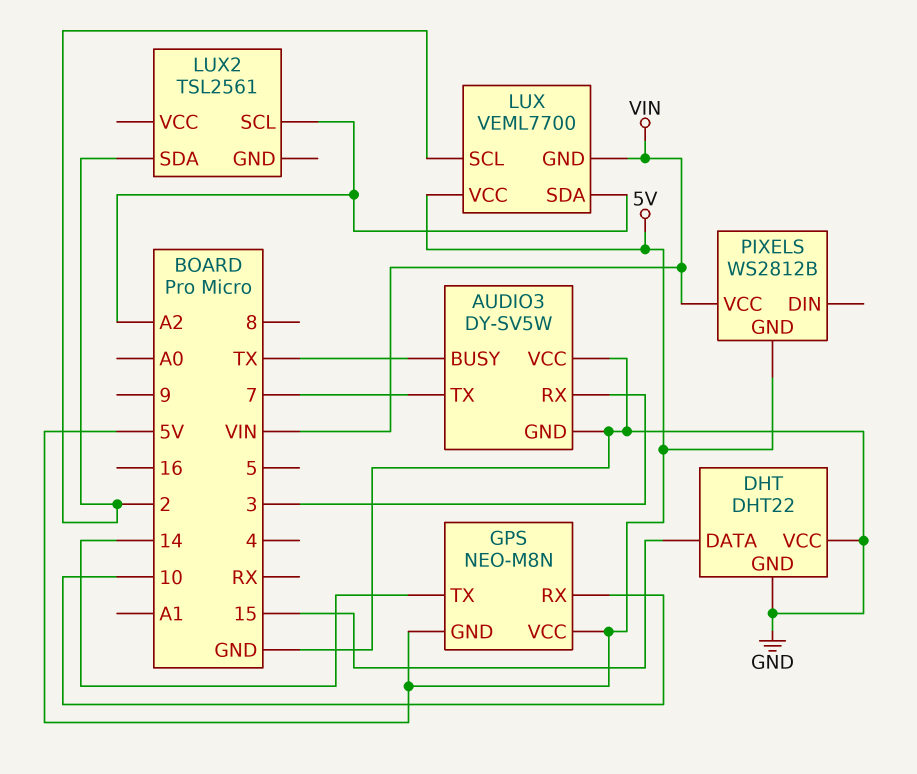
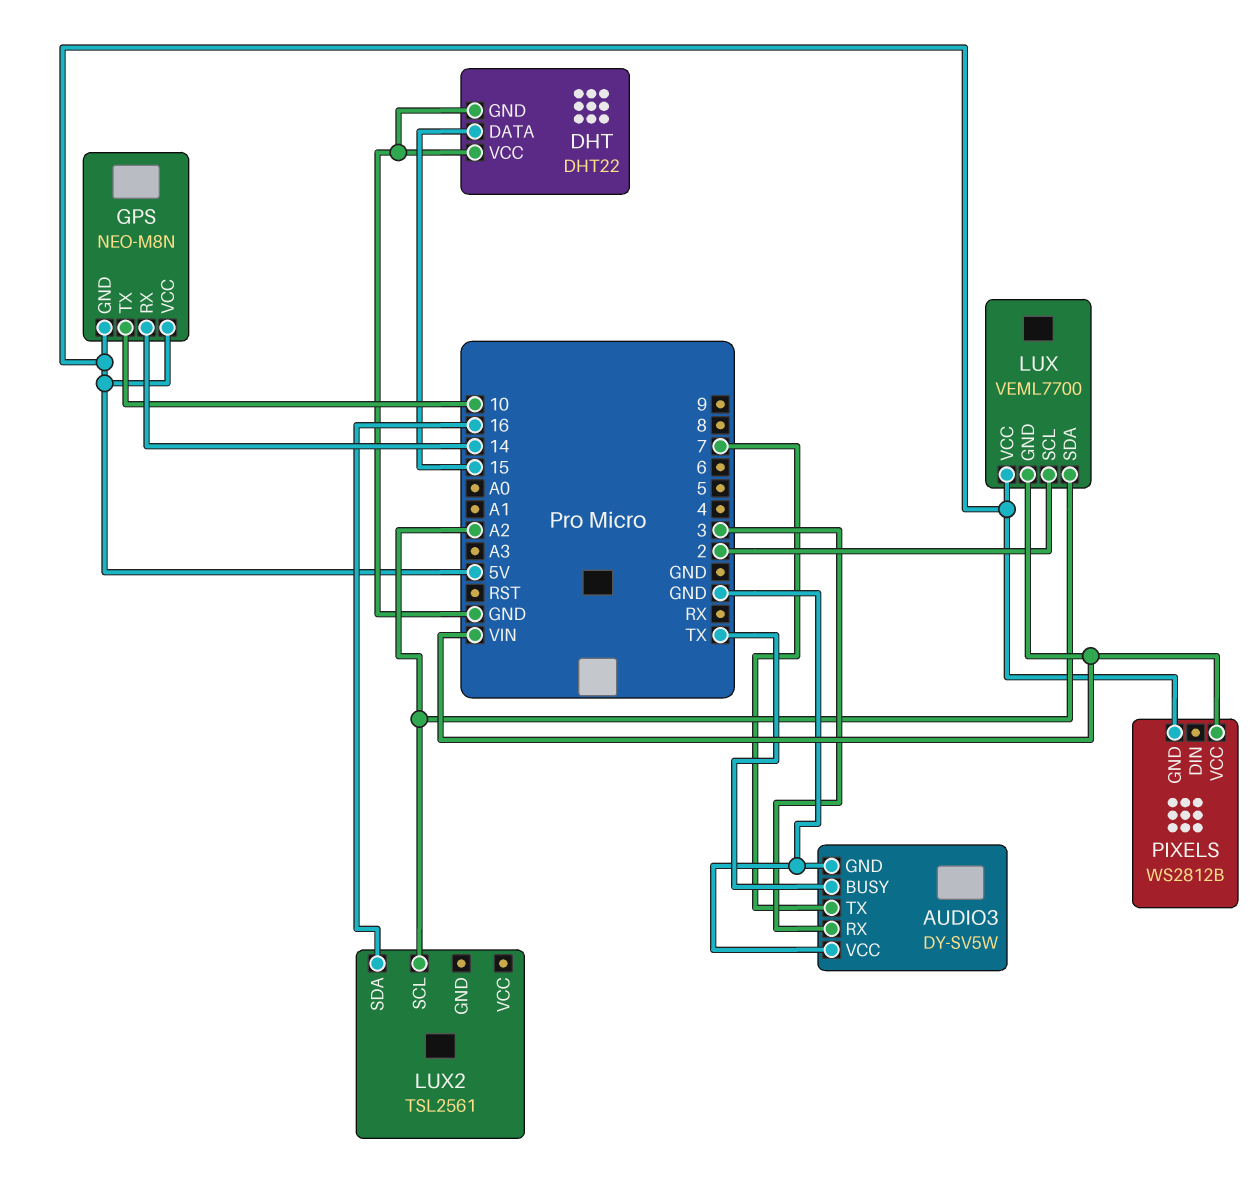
GPS pin RX: 10 -> 14
GPS pin TX: 14 -> 10
LUX2 pin SDA: 2 -> 16

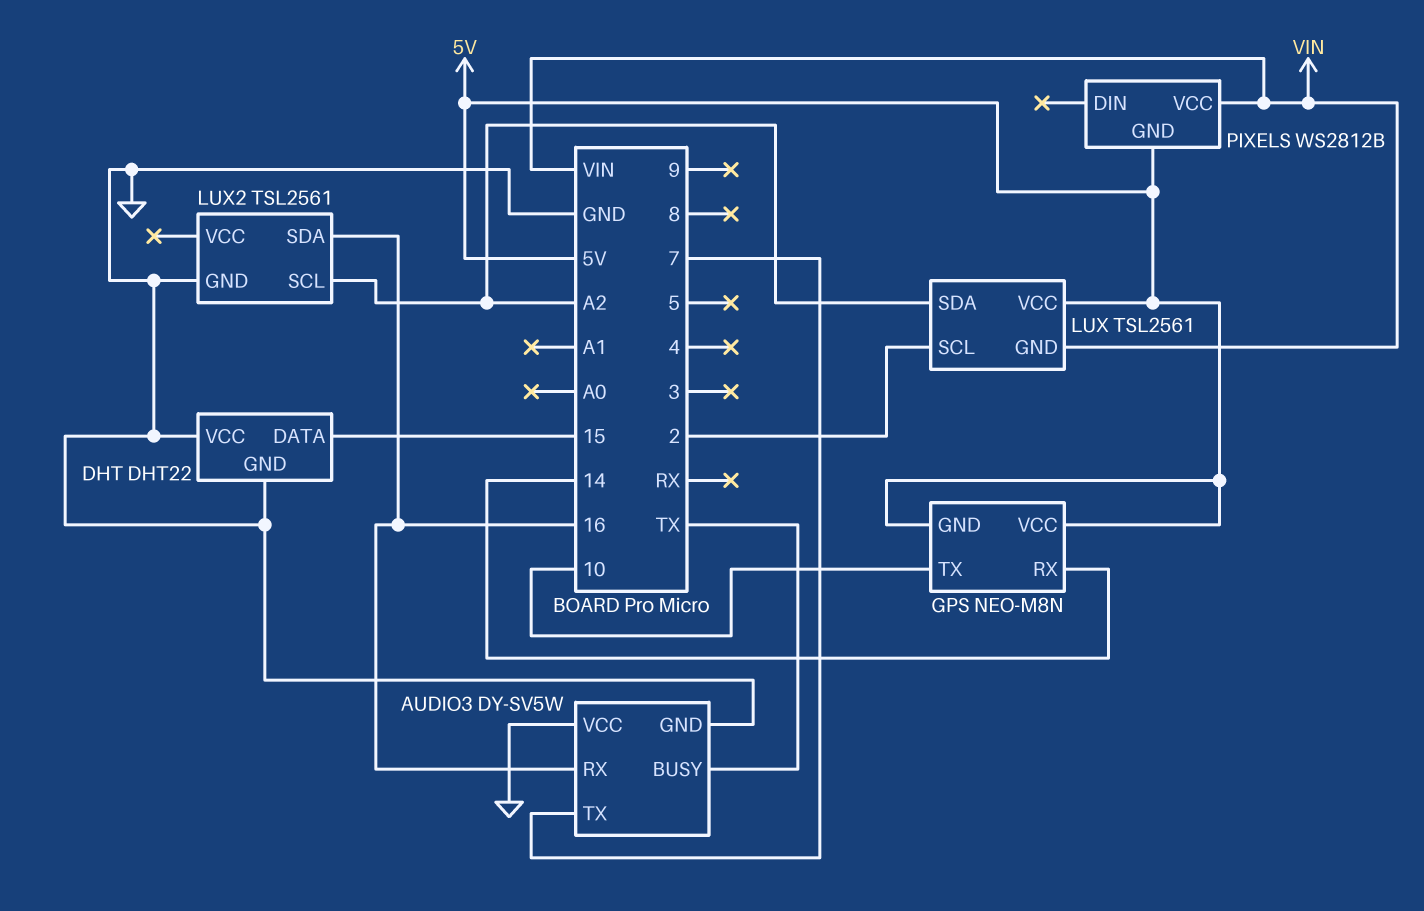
AUDIO3 pin RX: 3 -> 16
LUX: VEML7700 -> TSL2561
LUX2 pin GND: none -> GND

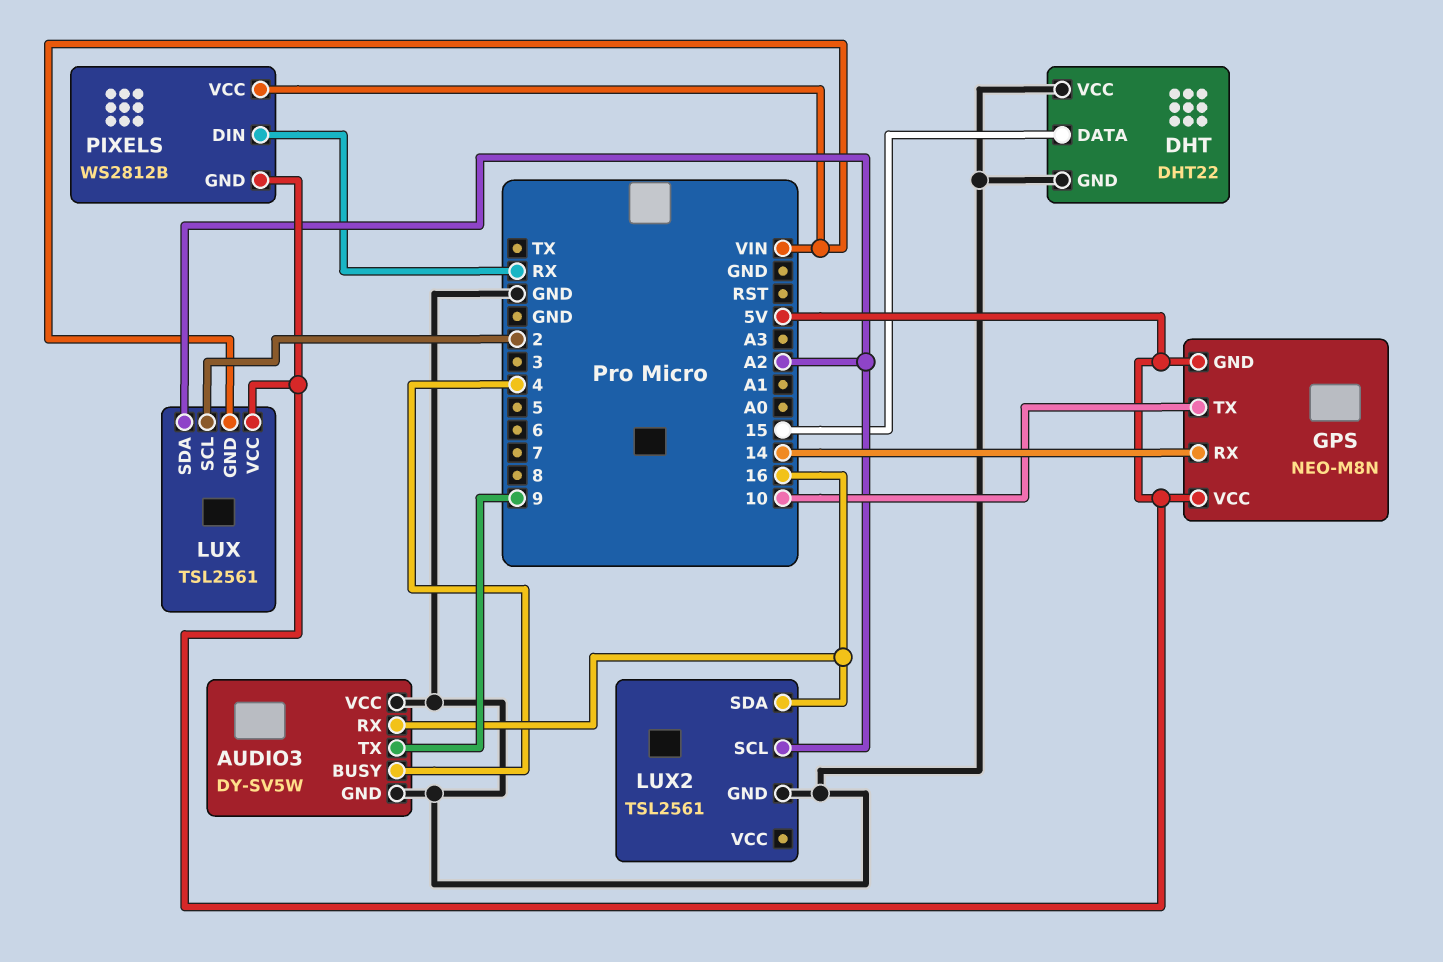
AUDIO3 pin BUSY: TX -> 4
AUDIO3 pin TX: 7 -> 9
PIXELS pin DIN: none -> RX

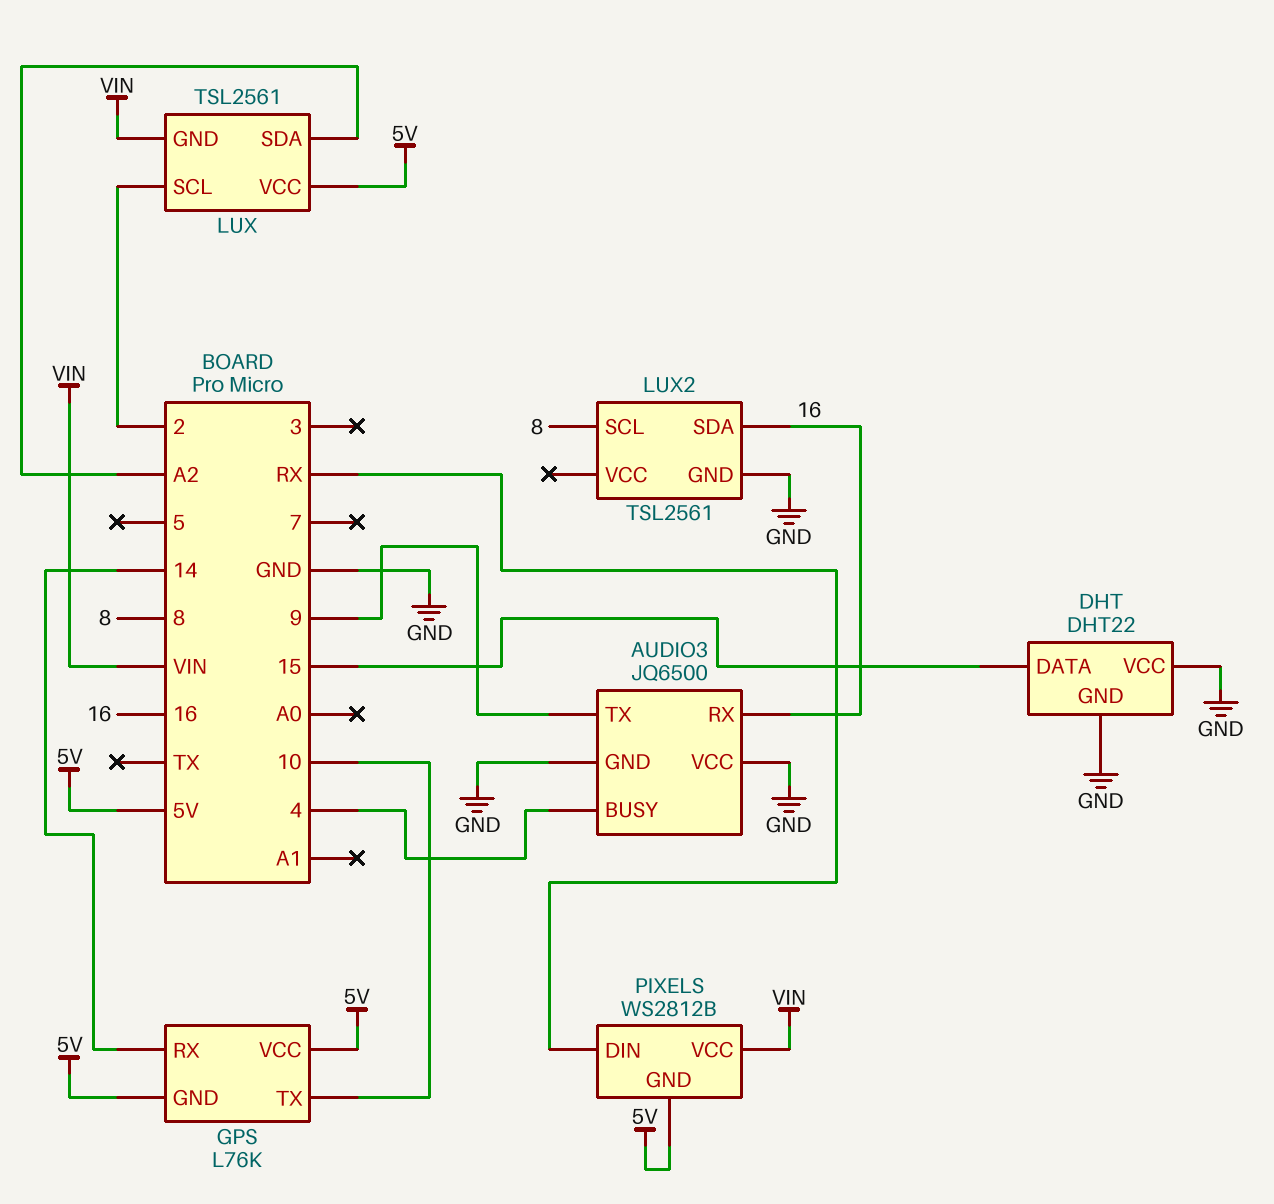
AUDIO3: DY-SV5W -> JQ6500
GPS: NEO-M8N -> L76K
LUX2 pin SCL: A2 -> 8

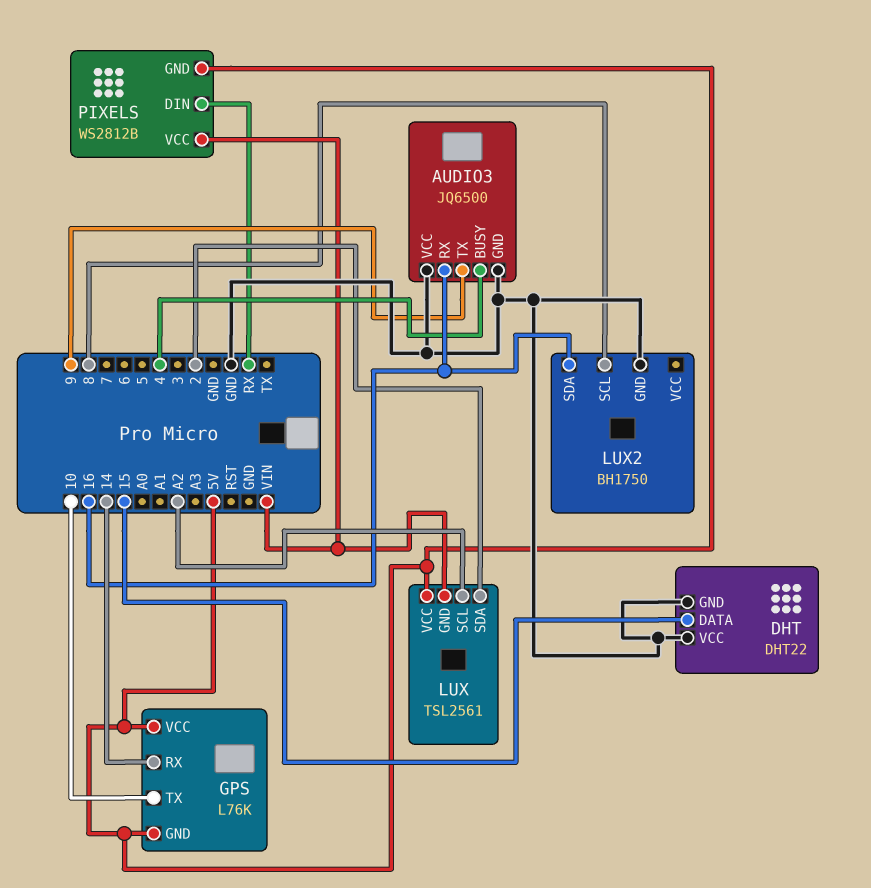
LUX pin SCL: 2 -> A2
LUX pin SDA: A2 -> 2
LUX2: TSL2561 -> BH1750

